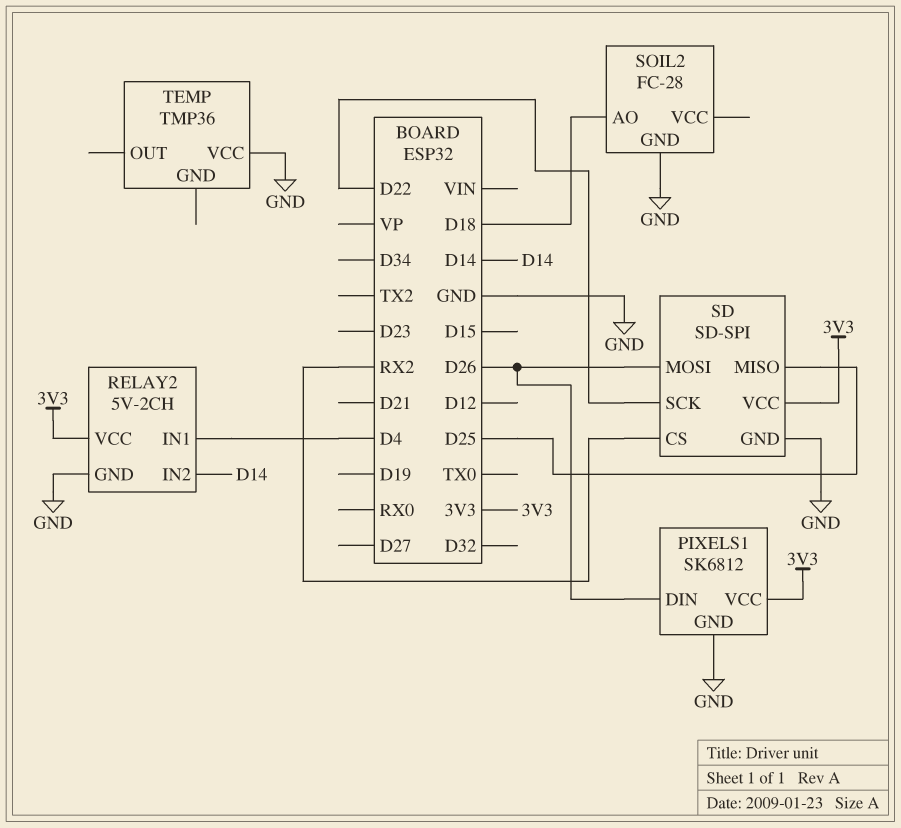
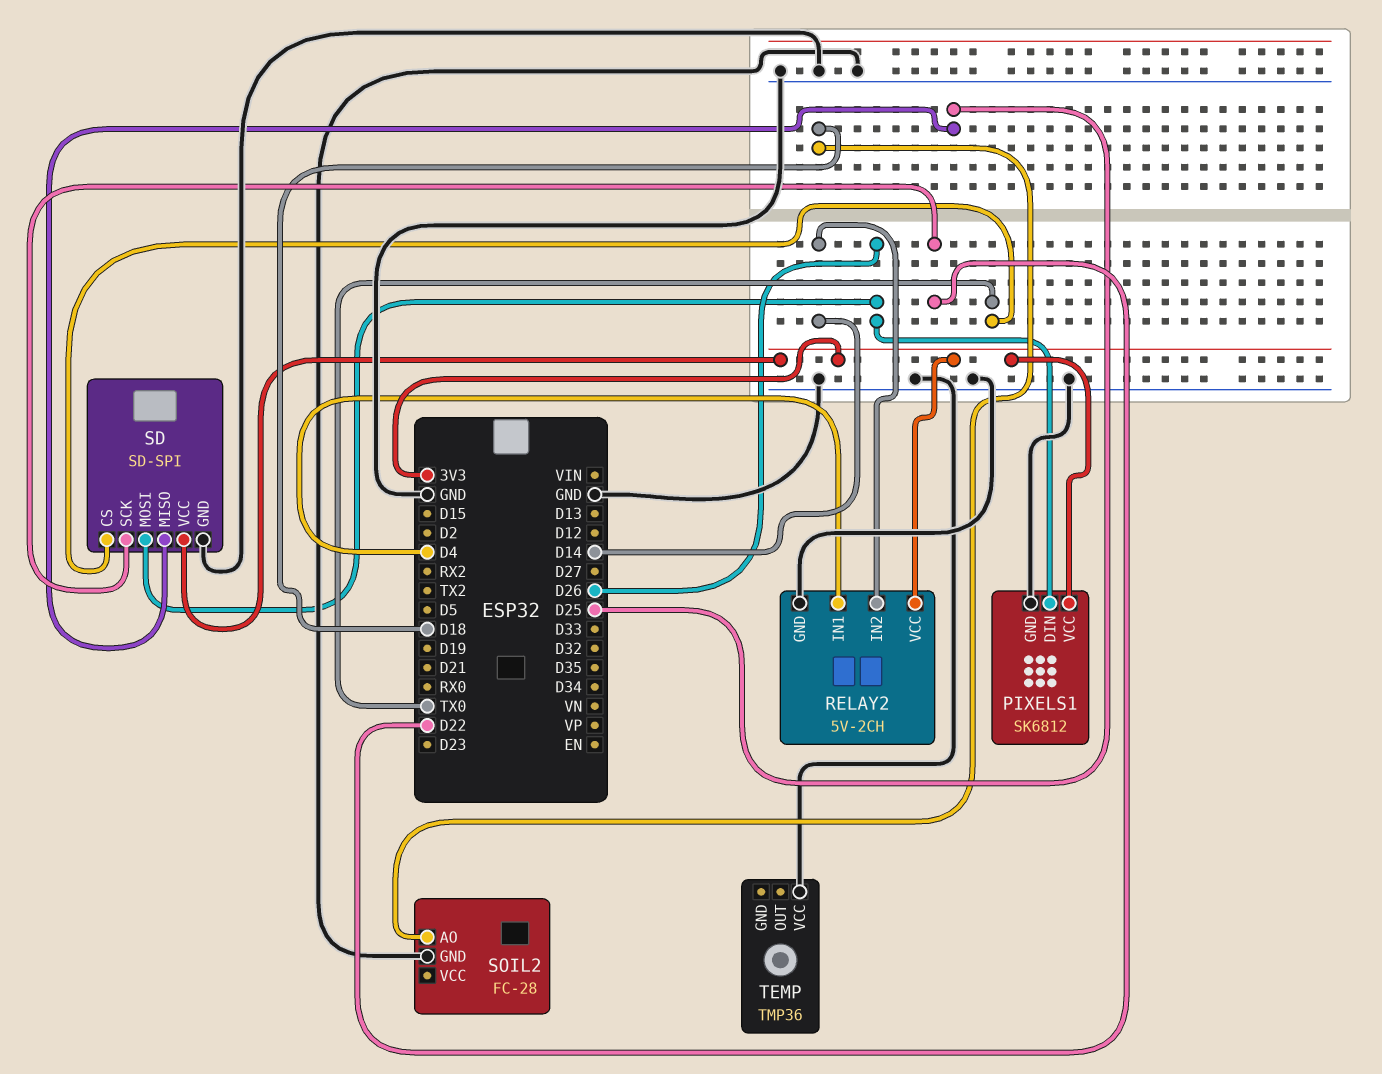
SD pin CS: RX2 -> TX0

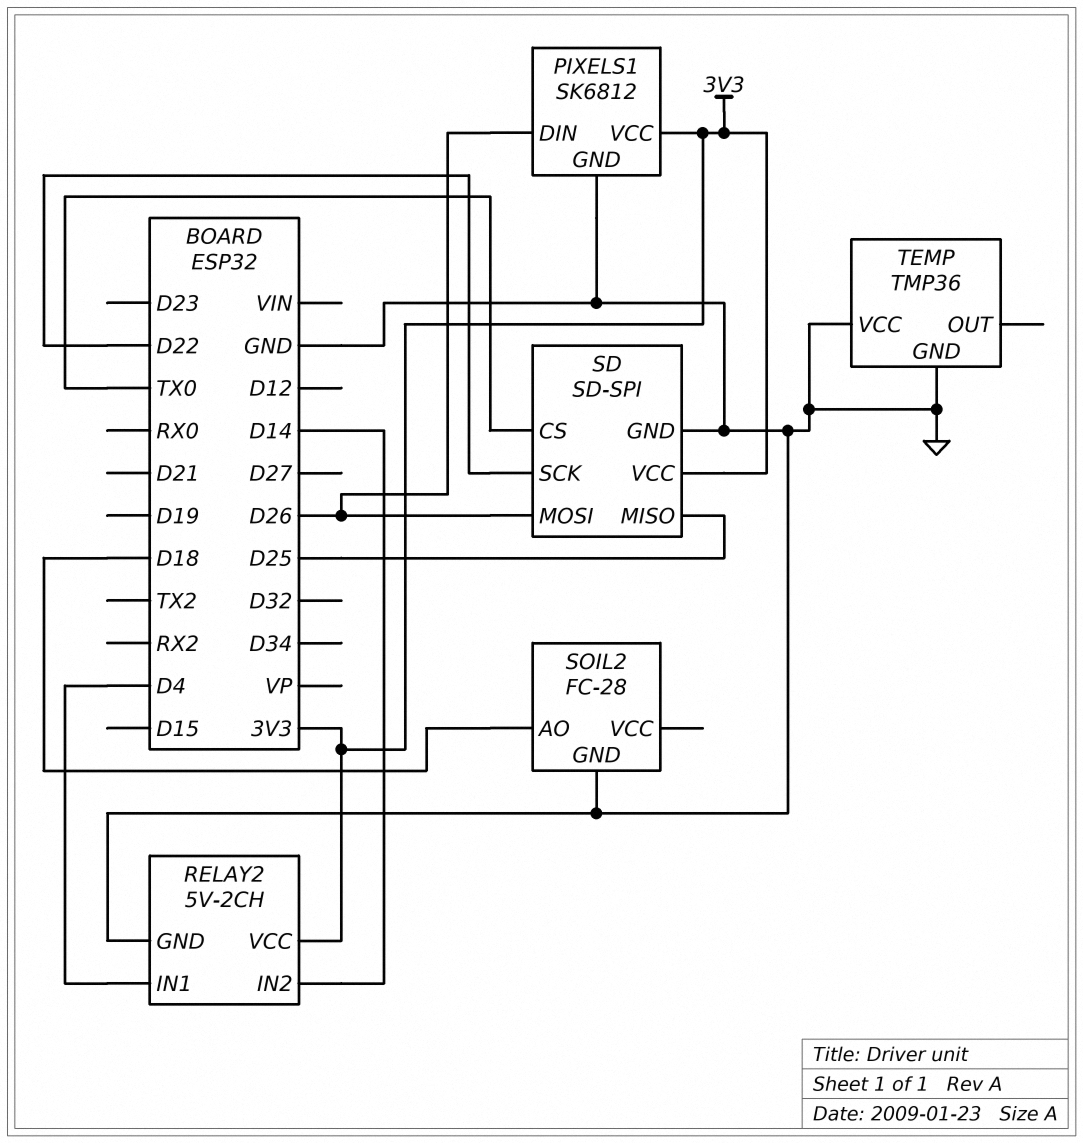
TEMP pin GND: none -> GND

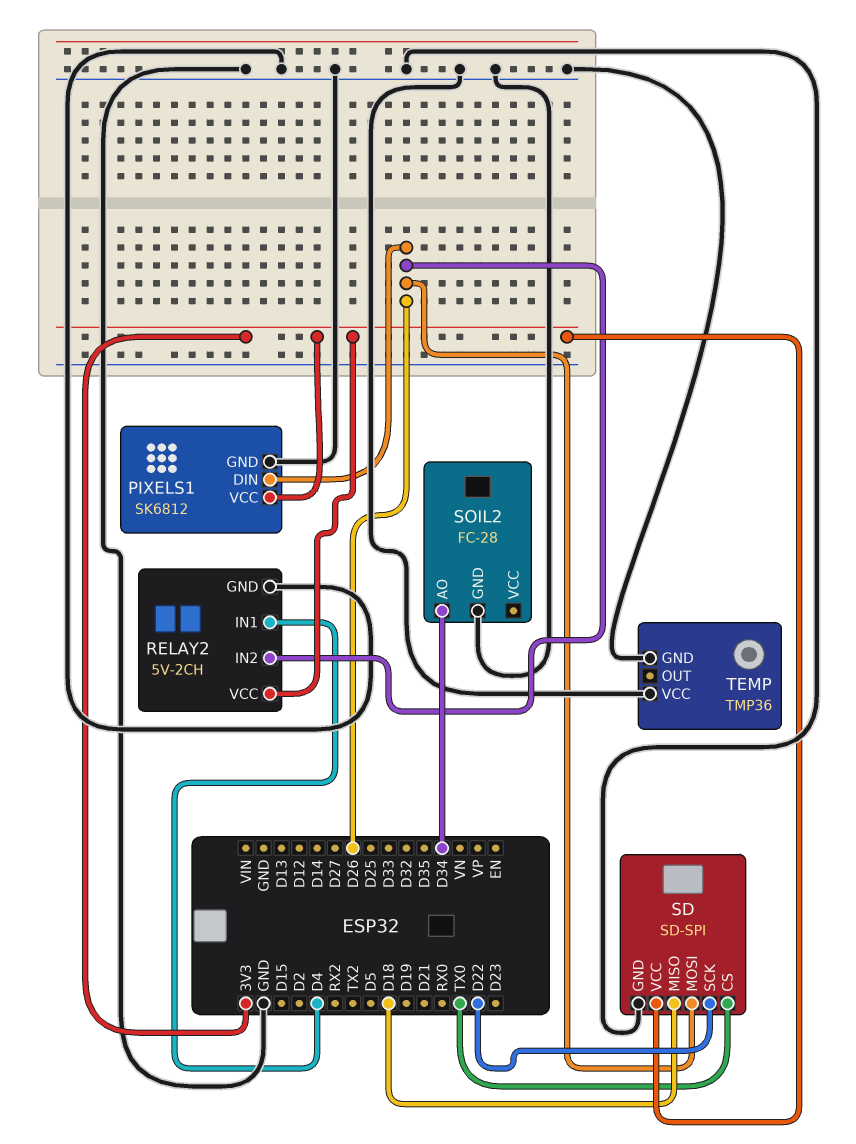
RELAY2 pin IN2: D14 -> D26
SD pin MISO: D25 -> D18
SOIL2 pin AO: D18 -> D34

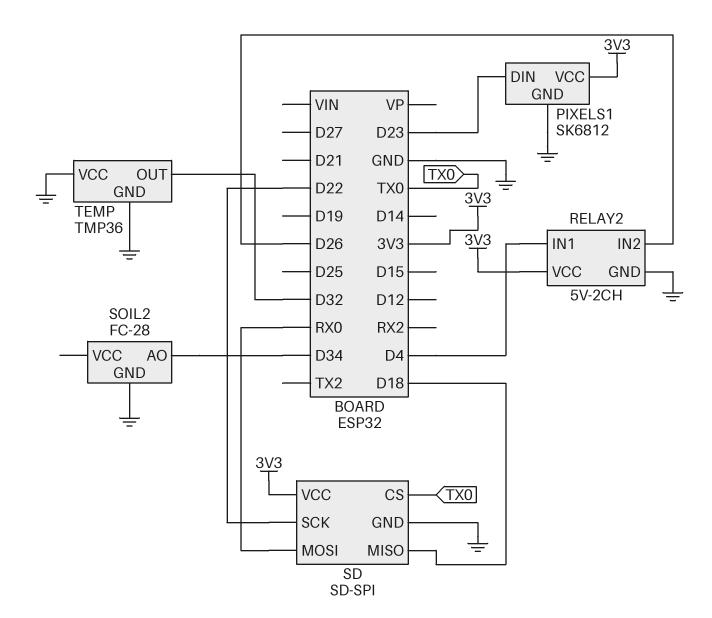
PIXELS1 pin DIN: D26 -> D23
SD pin MOSI: D26 -> RX0
TEMP pin OUT: none -> D32

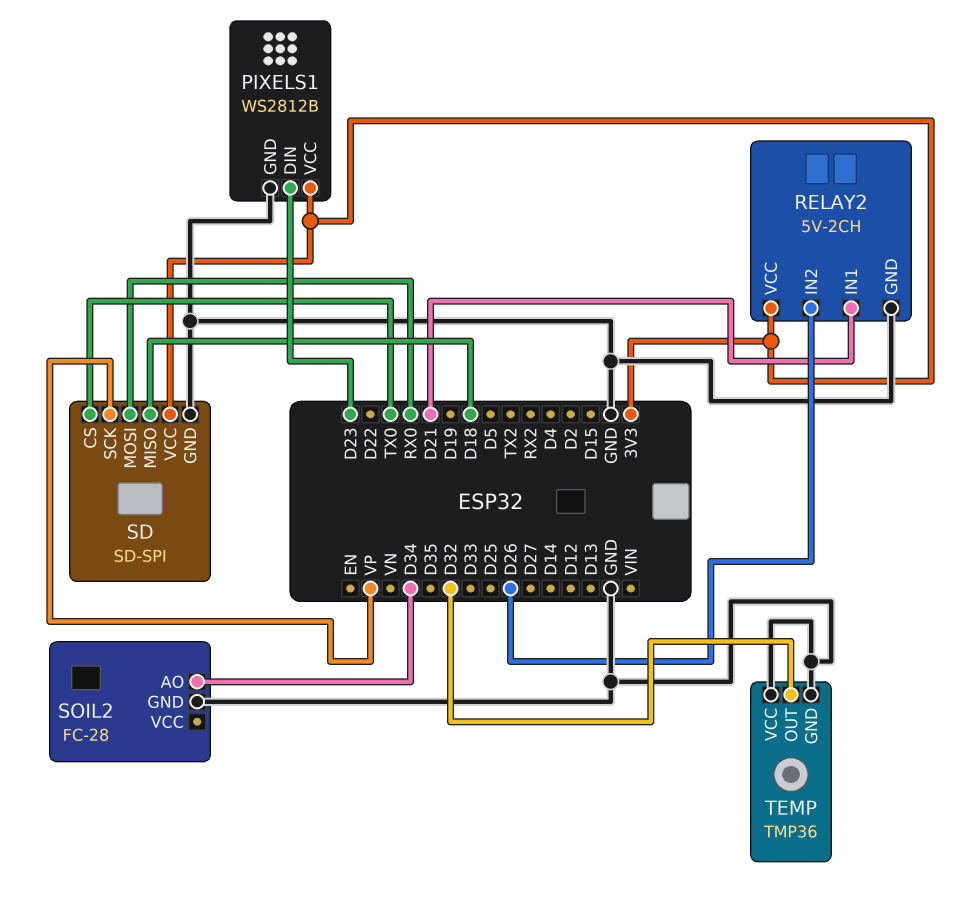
PIXELS1: SK6812 -> WS2812B
RELAY2 pin IN1: D4 -> D21
SD pin SCK: D22 -> VP

